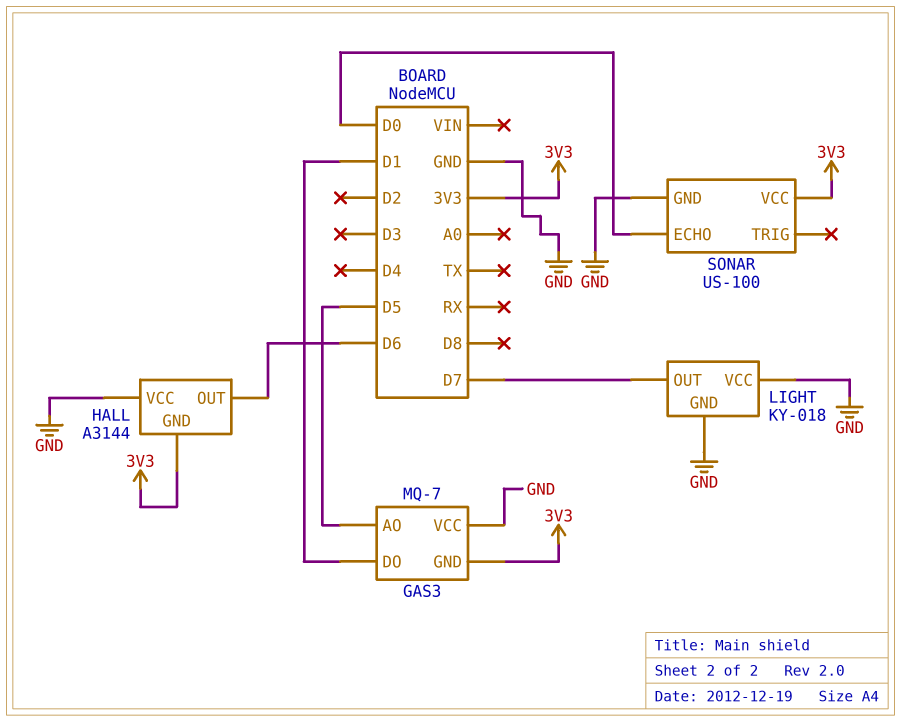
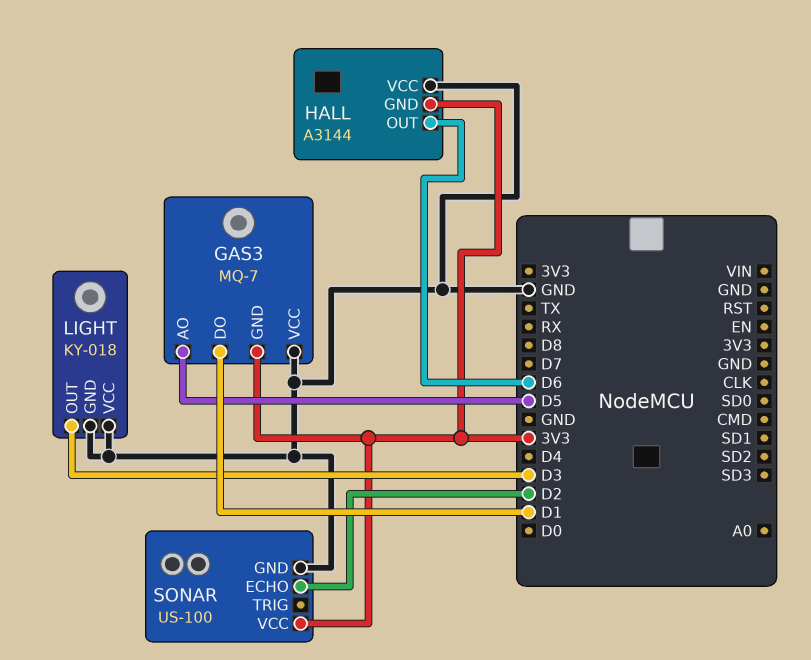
LIGHT pin OUT: D7 -> D3
SONAR pin ECHO: D0 -> D2

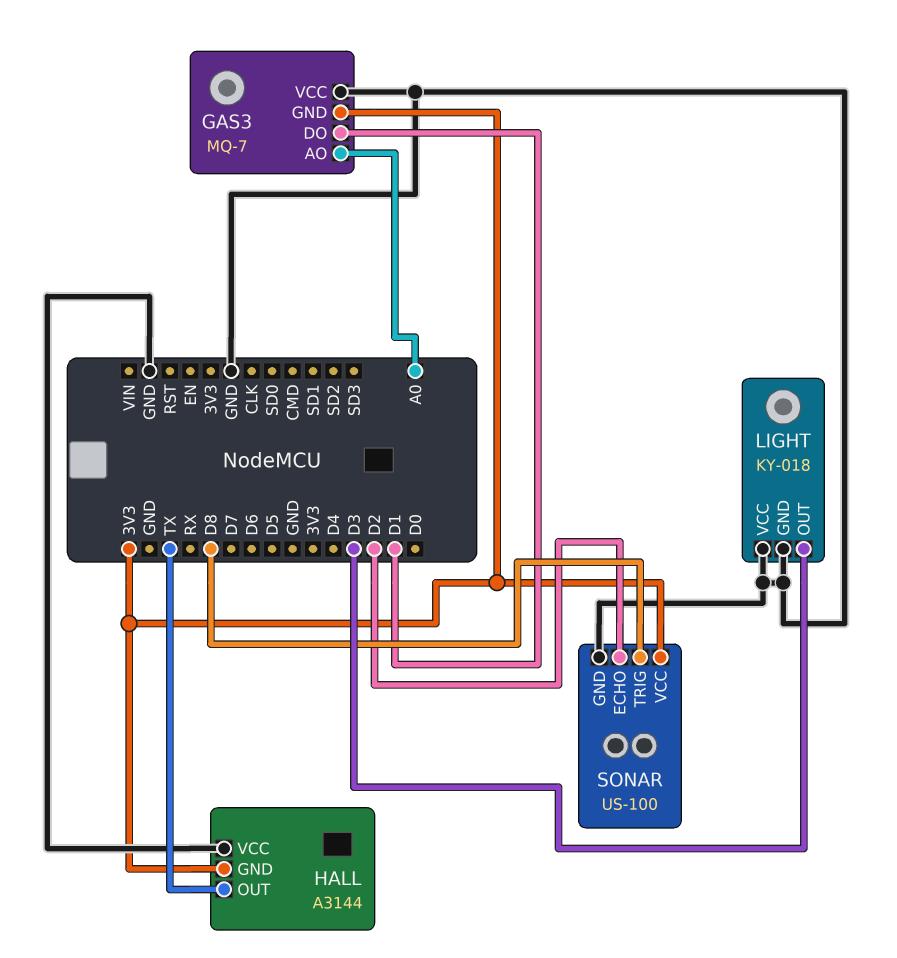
GAS3 pin AO: D5 -> A0
HALL pin OUT: D6 -> TX
SONAR pin TRIG: none -> D8

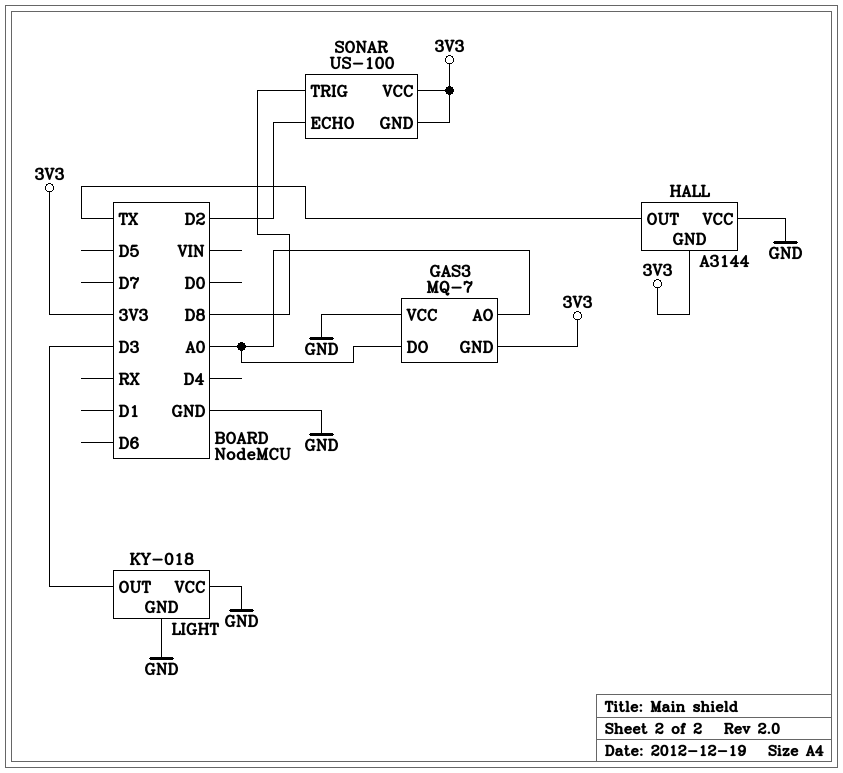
GAS3 pin DO: D1 -> A0
SONAR pin GND: GND -> 3V3

